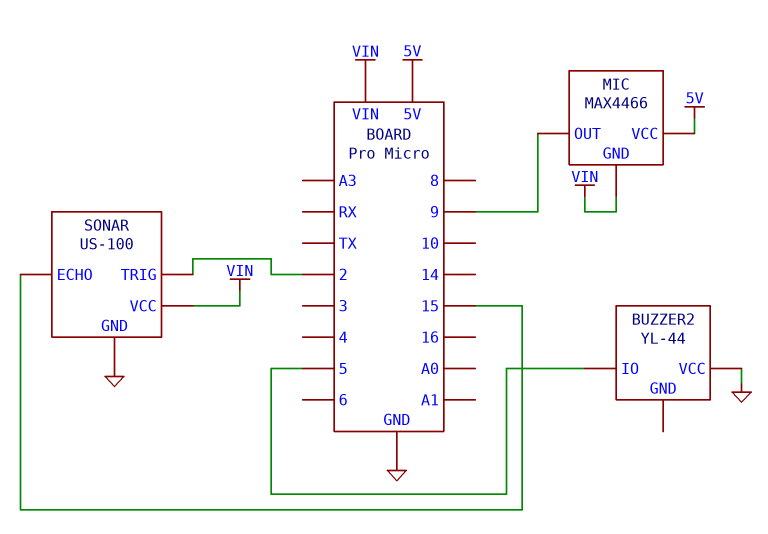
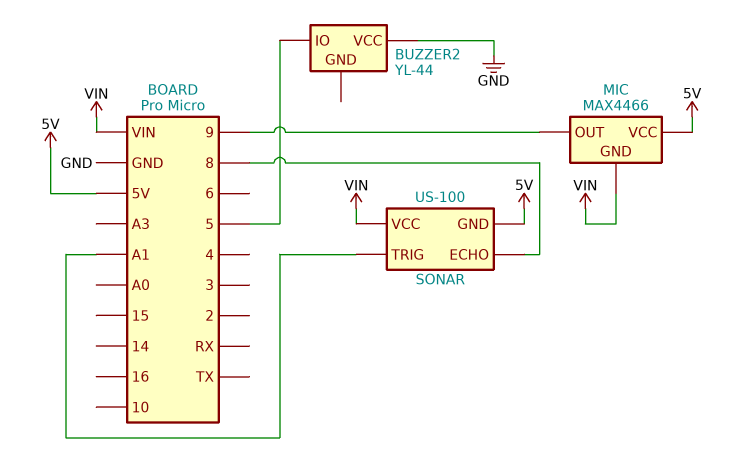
SONAR pin ECHO: 15 -> 8
SONAR pin GND: GND -> 5V
SONAR pin TRIG: 2 -> A1

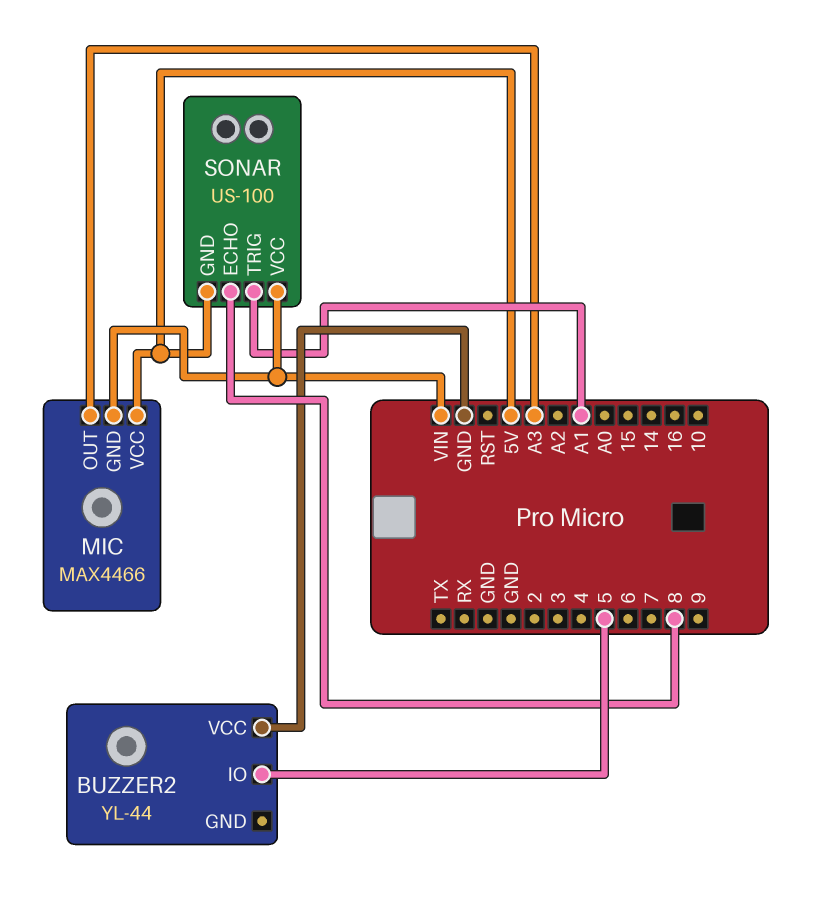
MIC pin OUT: 9 -> A3

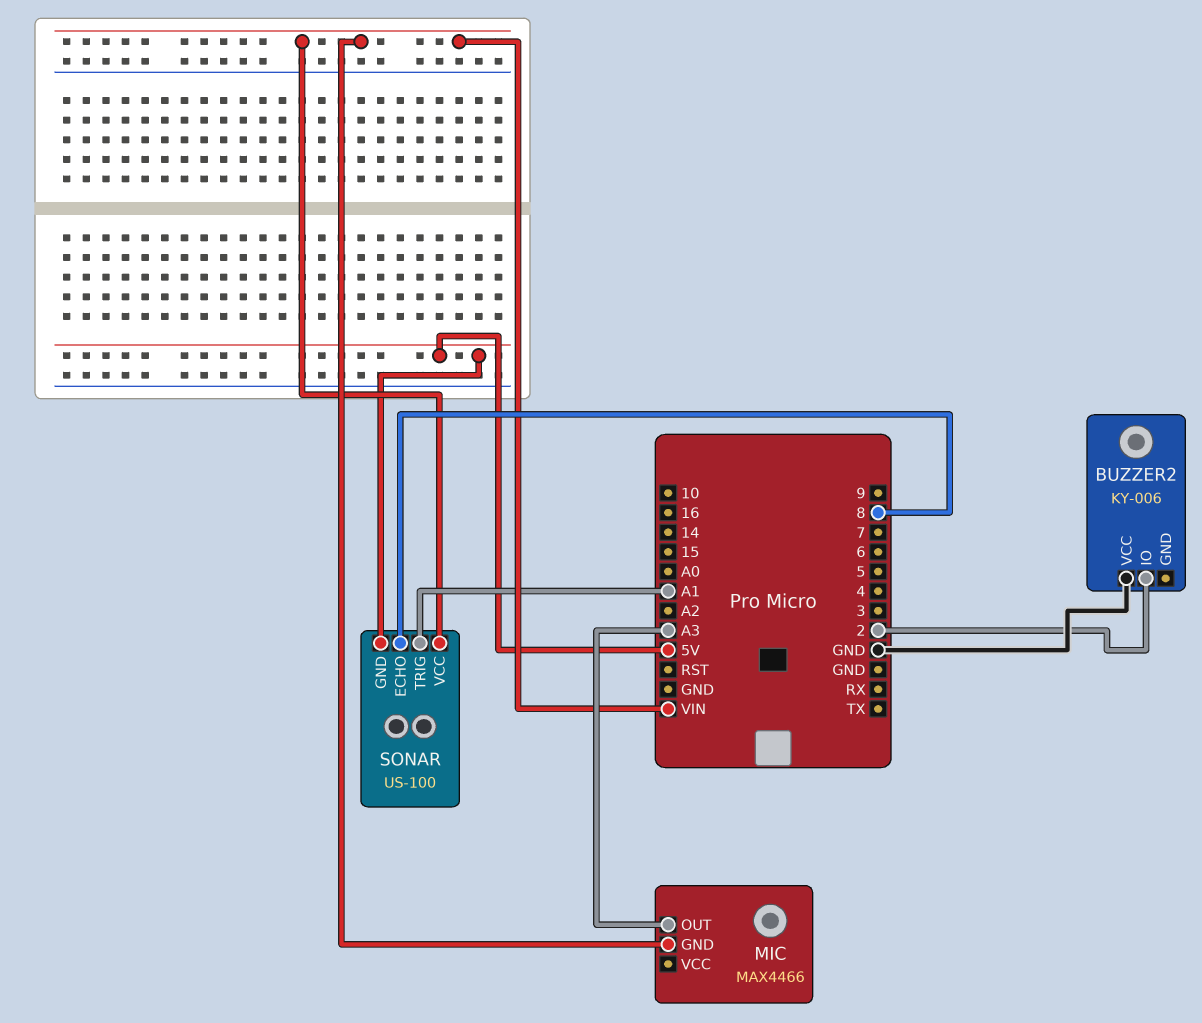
BUZZER2: YL-44 -> KY-006
BUZZER2 pin IO: 5 -> 2
MIC pin VCC: 5V -> none

